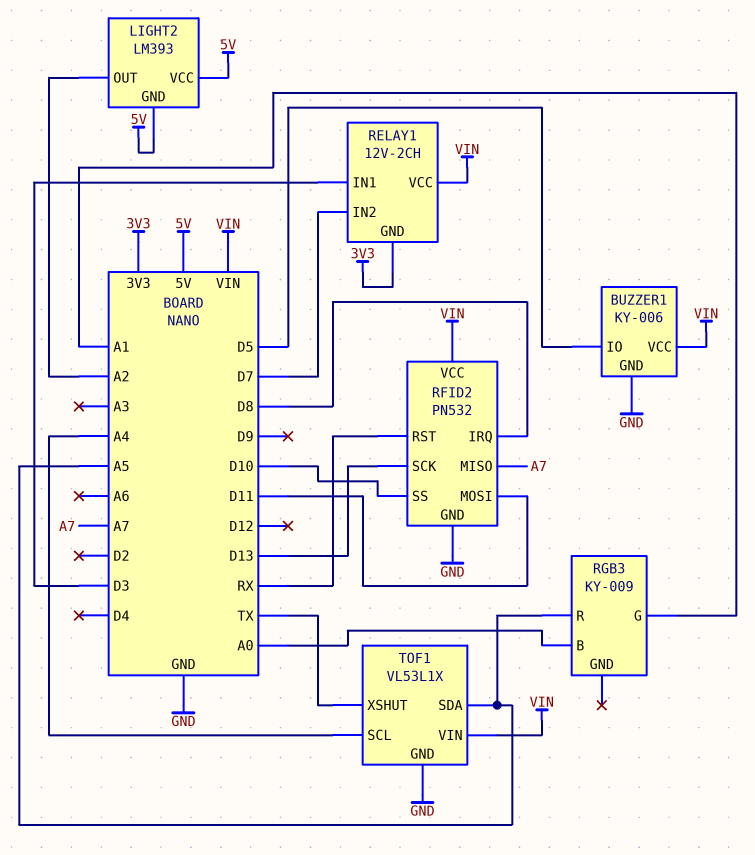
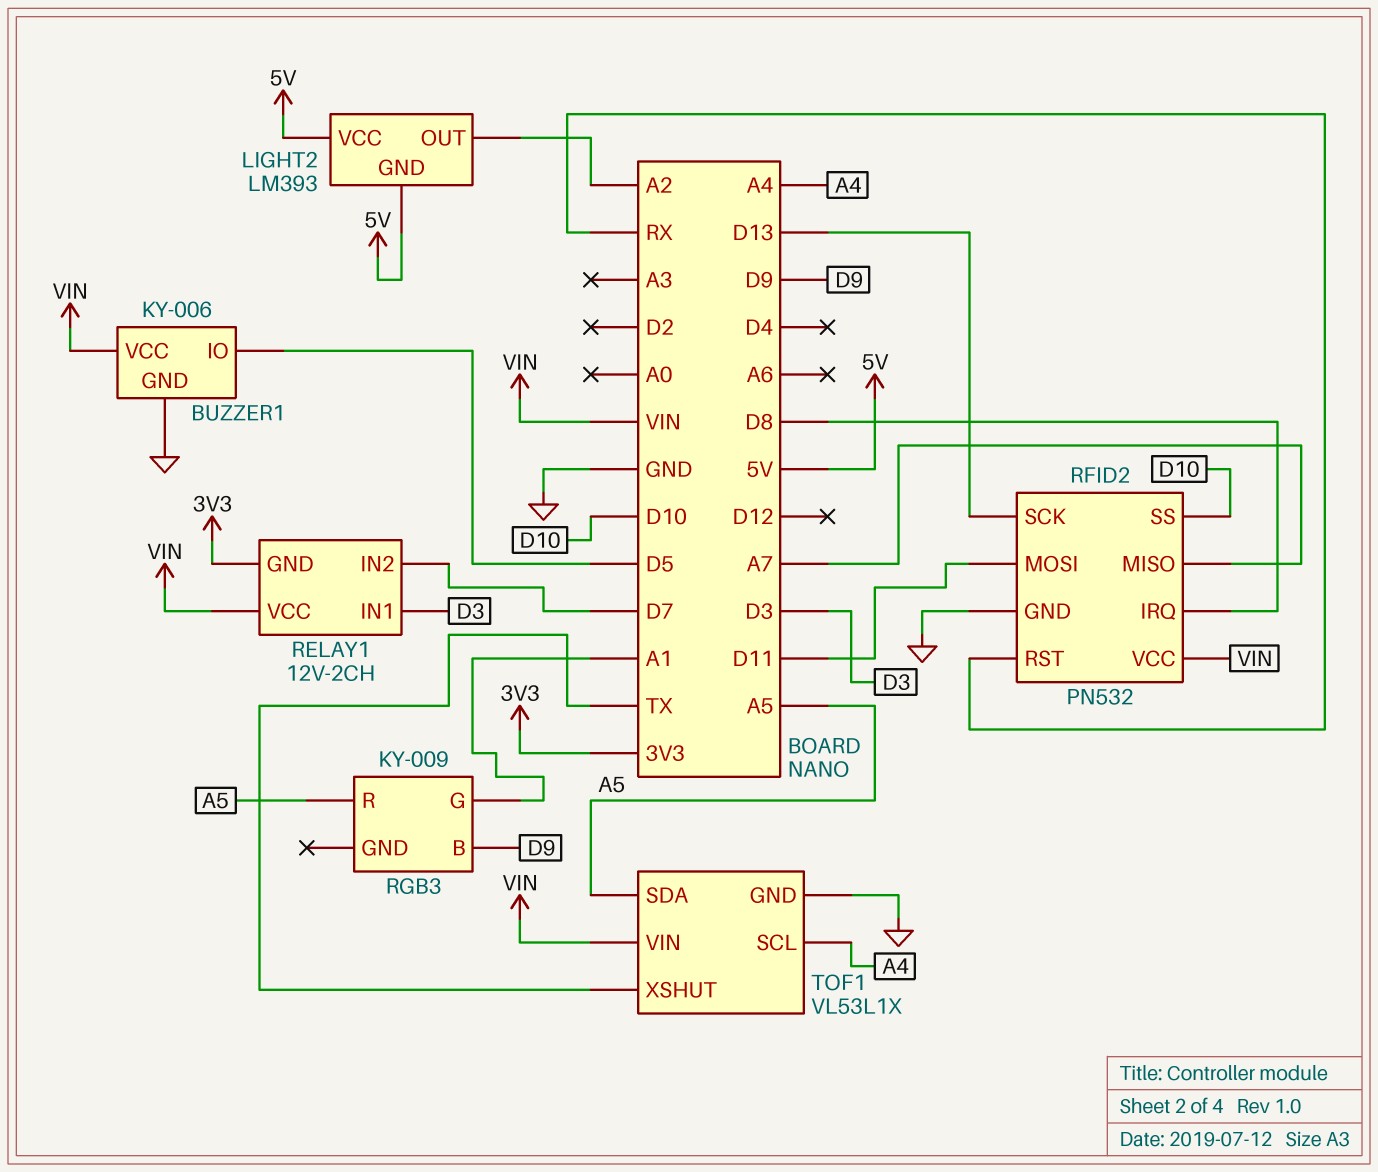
RGB3 pin B: A0 -> D9

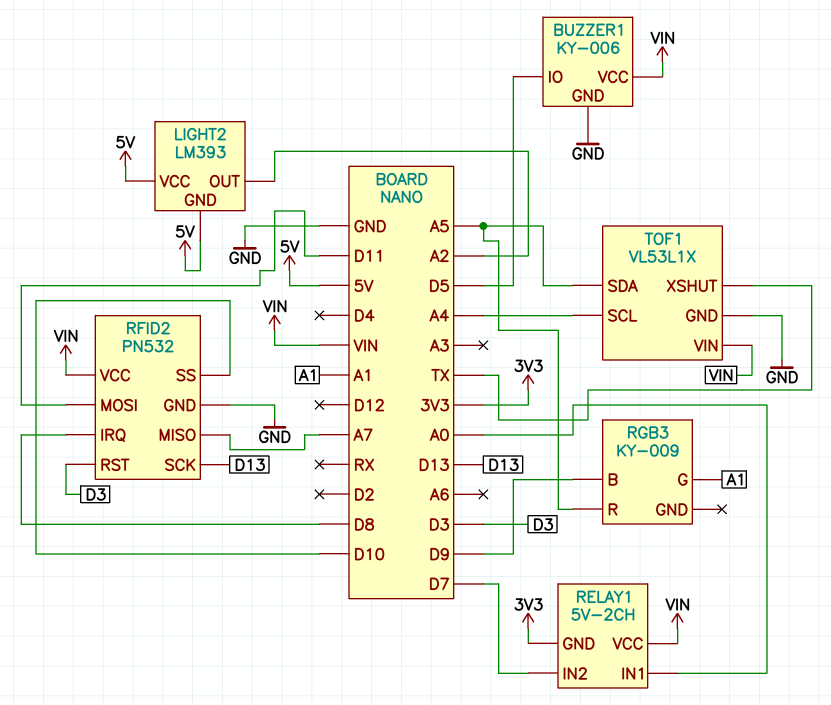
RELAY1: 12V-2CH -> 5V-2CH
RELAY1 pin IN1: D3 -> A0
RFID2 pin RST: RX -> D3

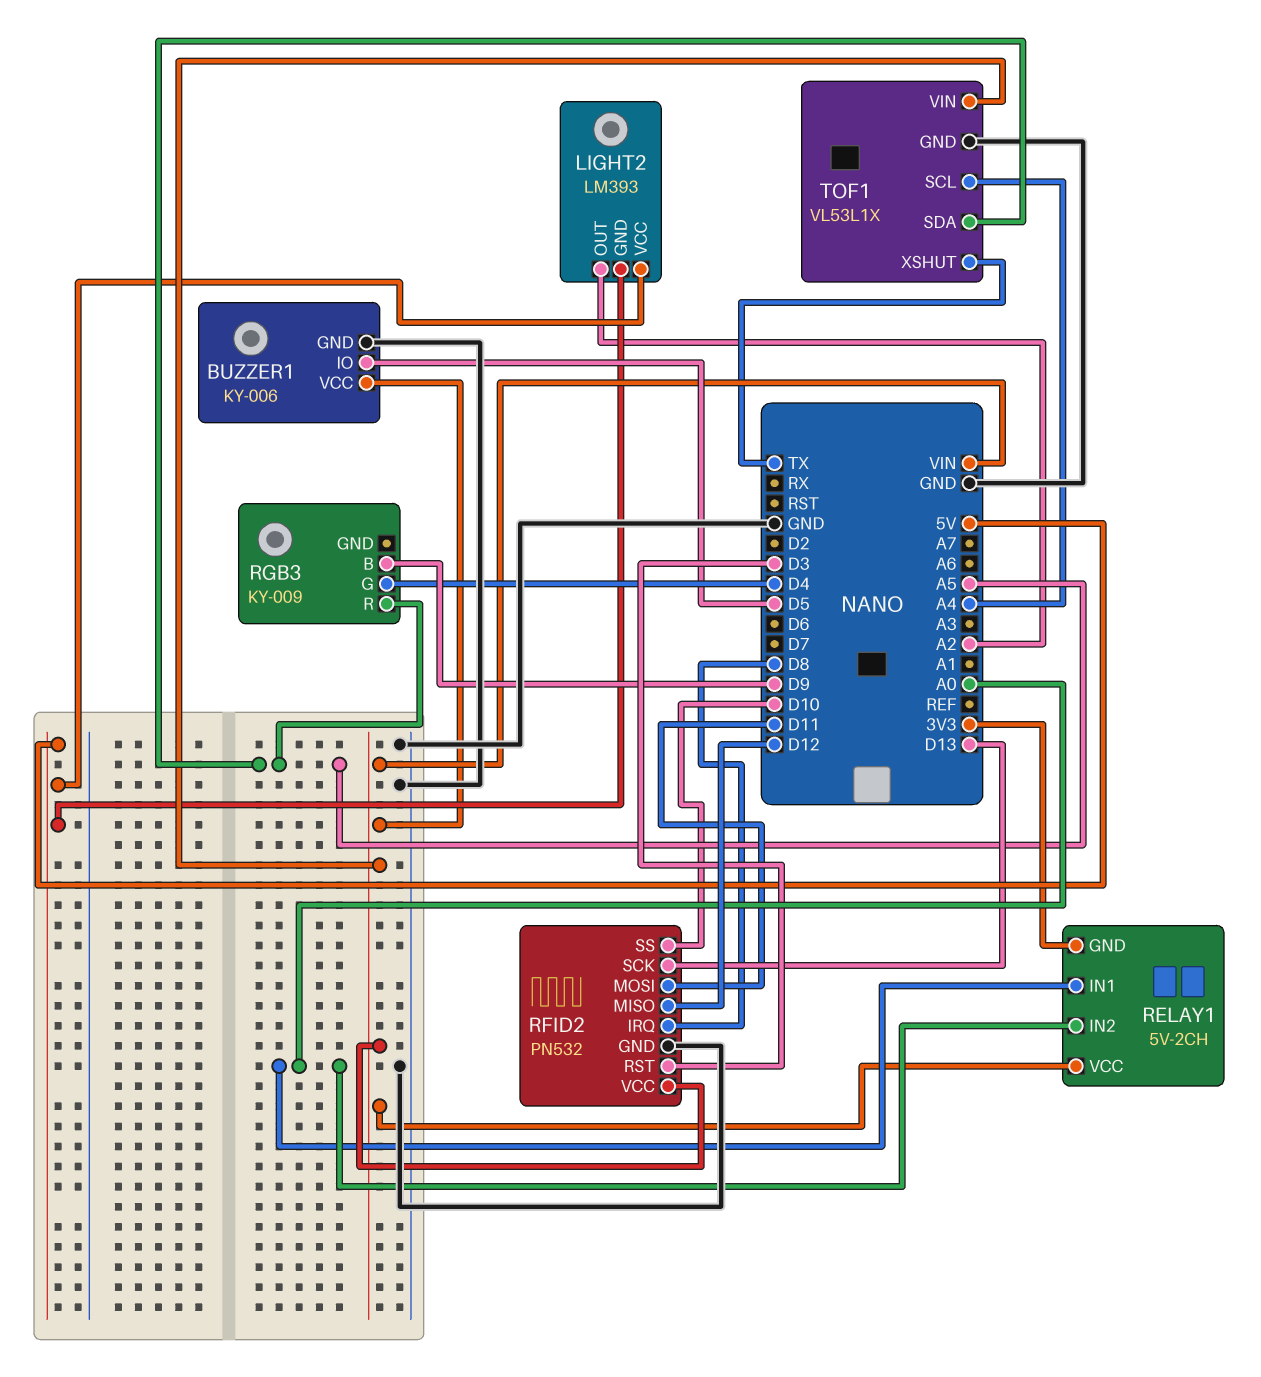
RELAY1 pin IN2: D7 -> A0
RFID2 pin MISO: A7 -> D12
RGB3 pin G: A1 -> D4

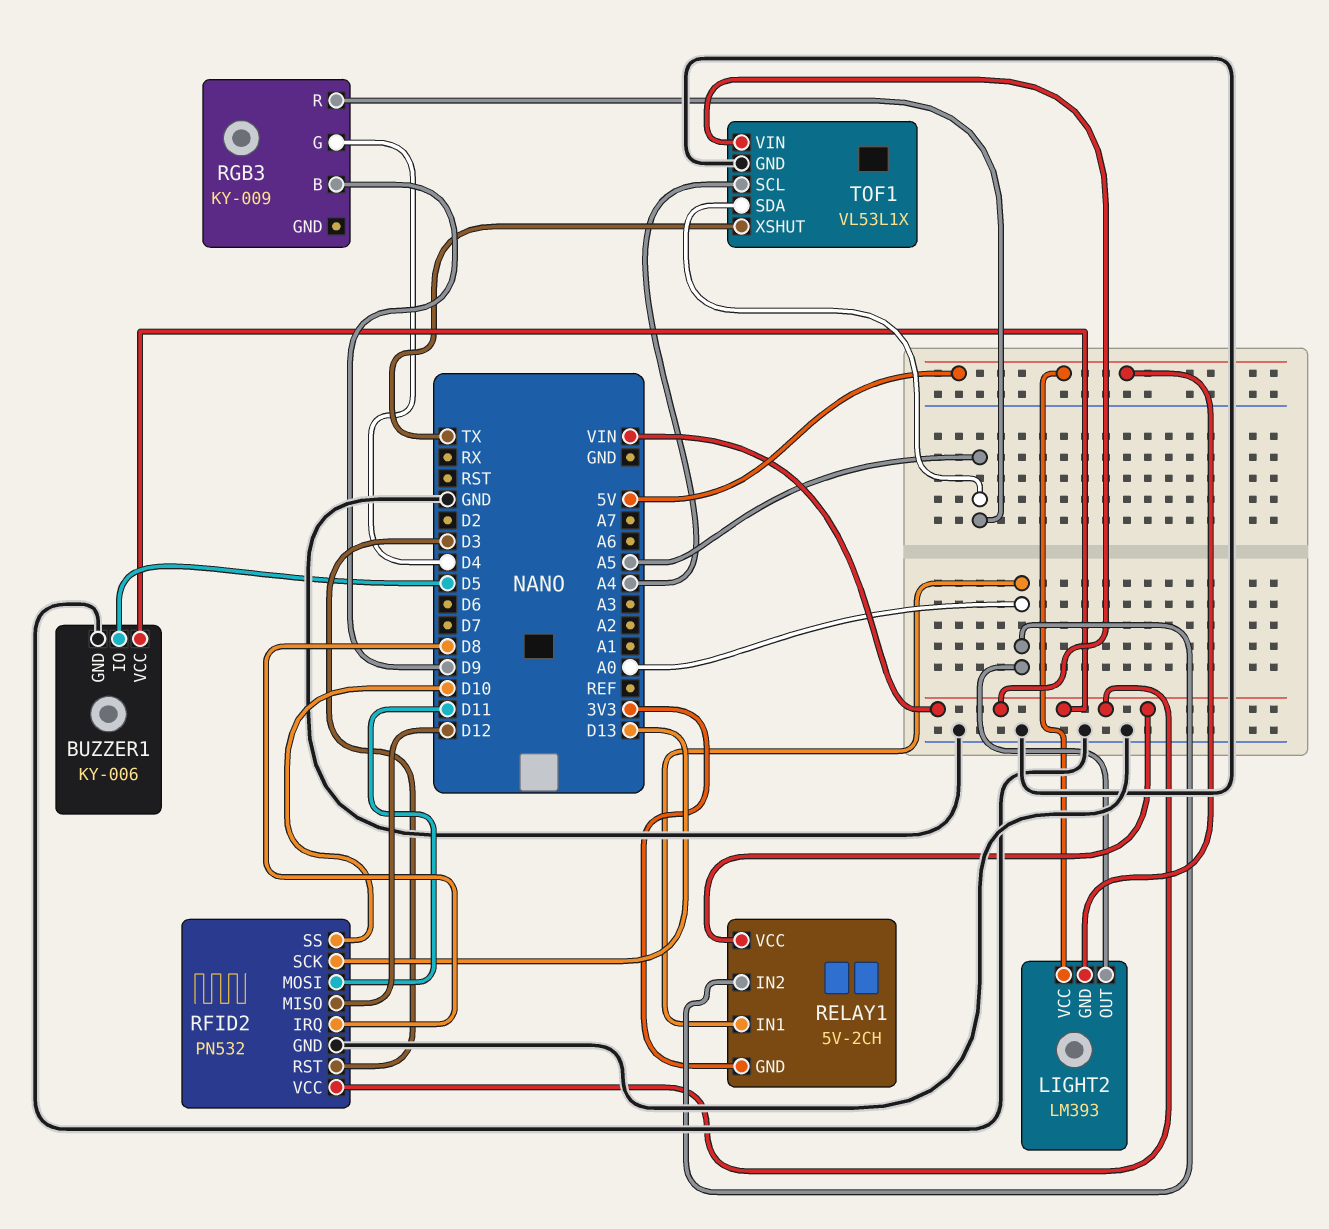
LIGHT2 pin OUT: A2 -> A0

